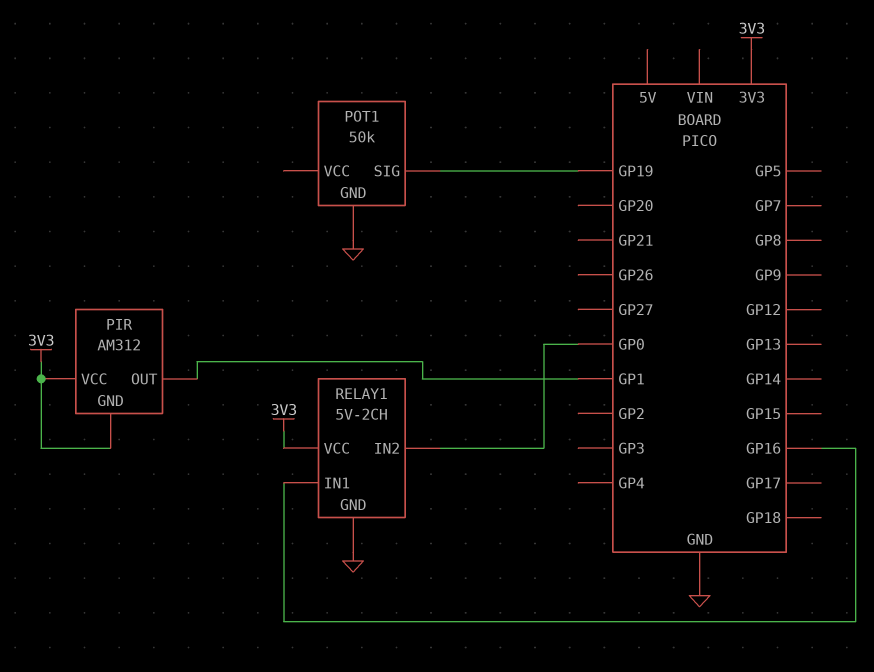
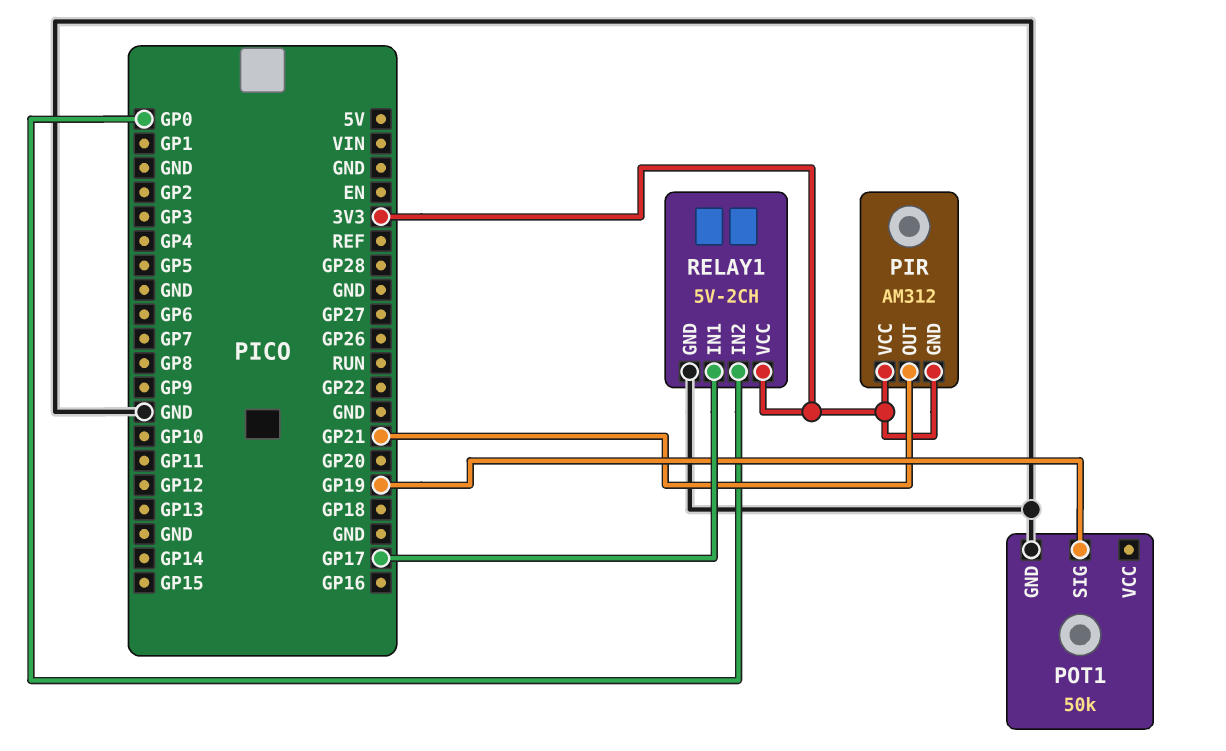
PIR pin OUT: GP1 -> GP21
RELAY1 pin IN1: GP16 -> GP17

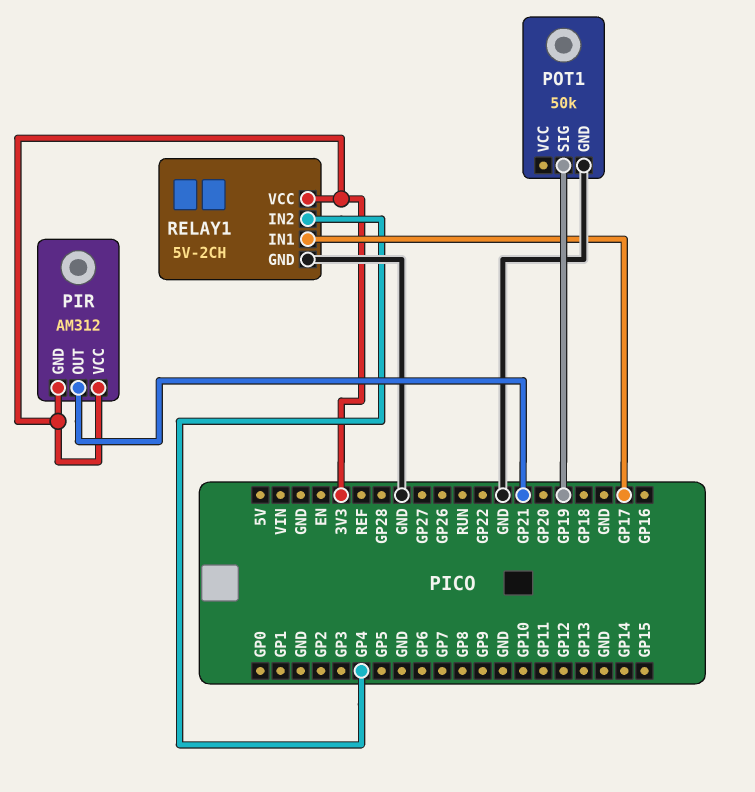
RELAY1 pin IN2: GP0 -> GP4

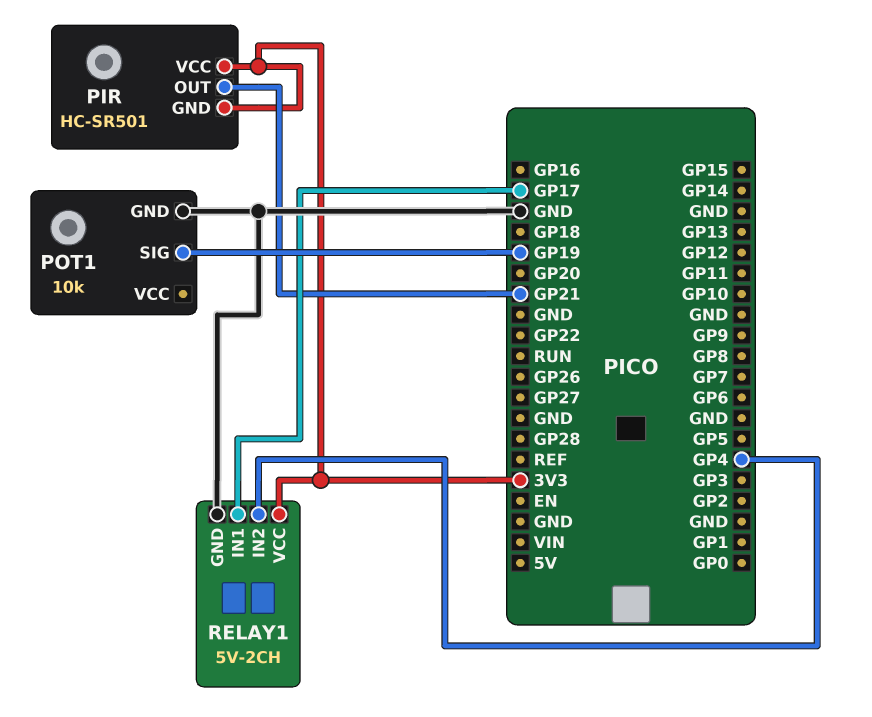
PIR: AM312 -> HC-SR501
POT1: 50k -> 10k

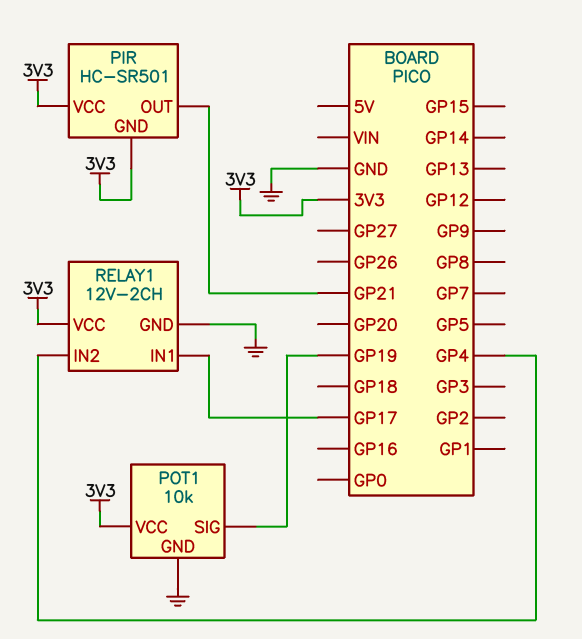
POT1 pin VCC: none -> 3V3
RELAY1: 5V-2CH -> 12V-2CH

